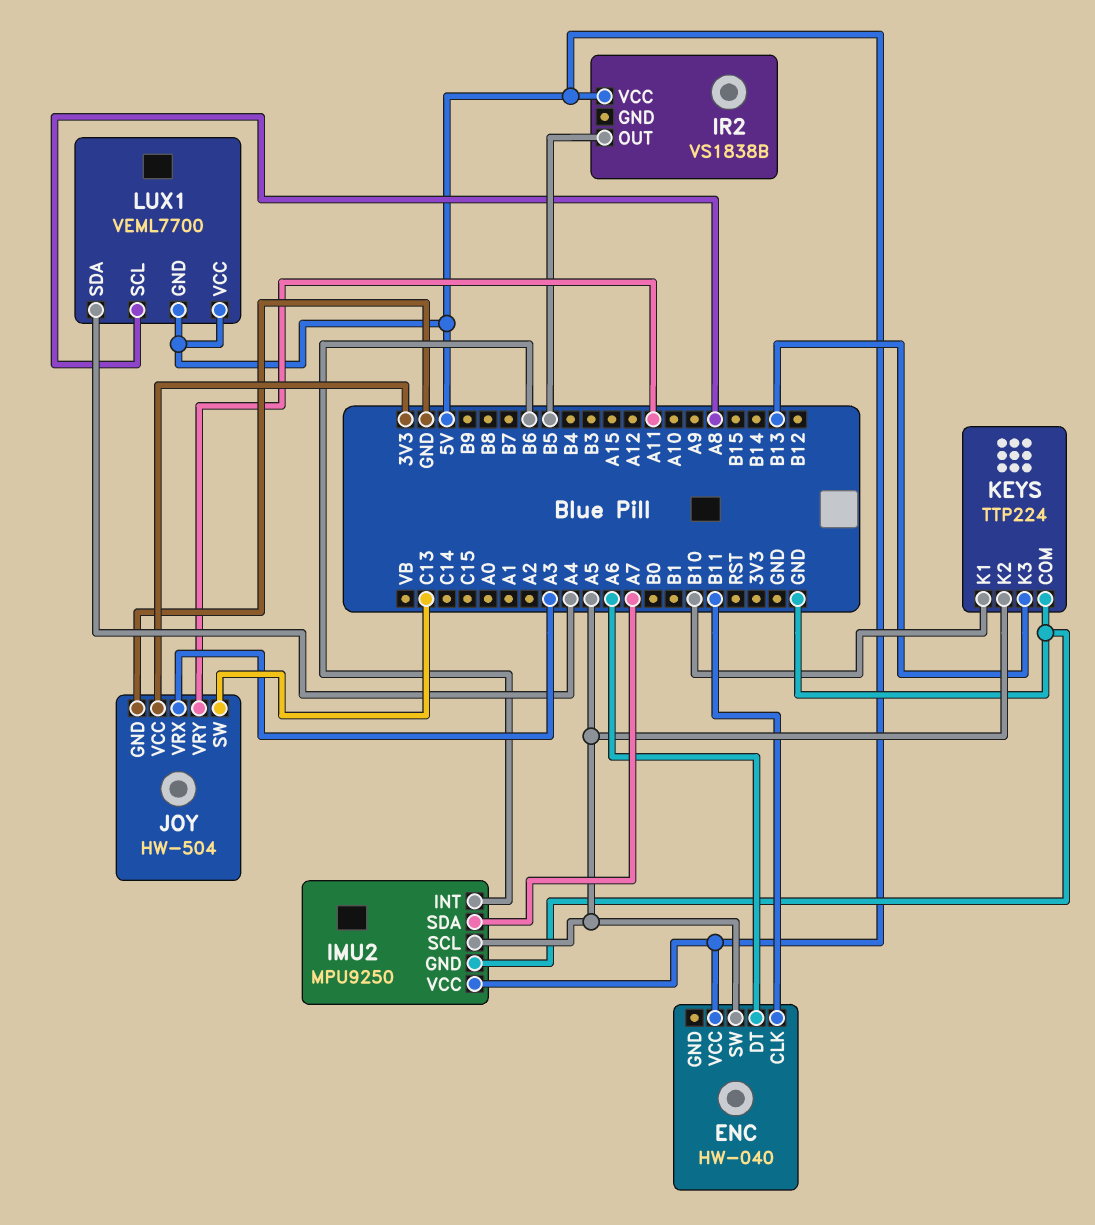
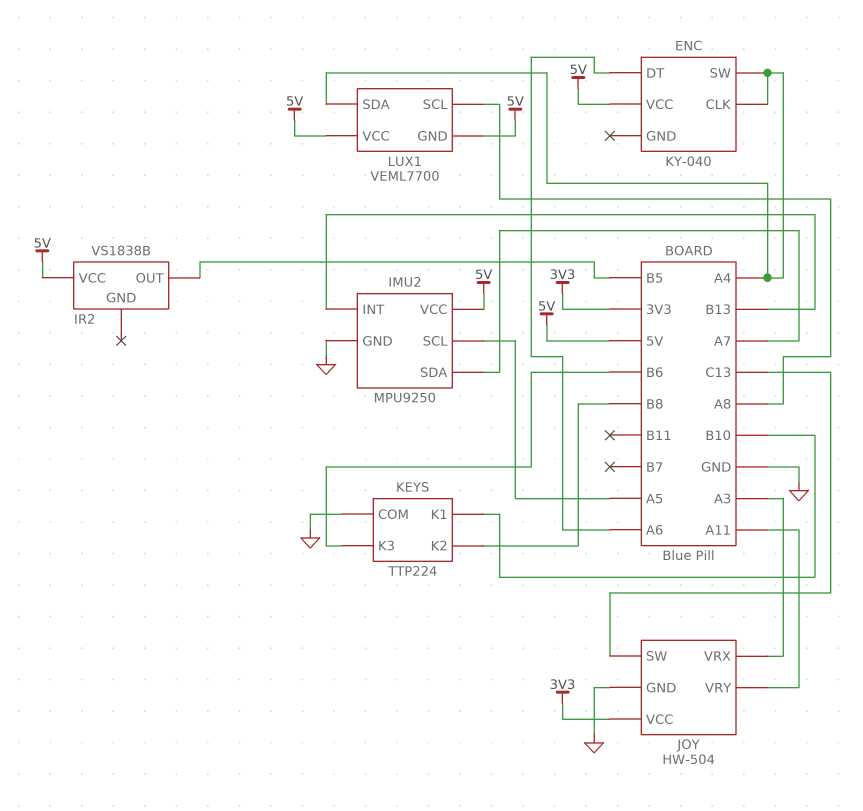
ENC: HW-040 -> KY-040
ENC pin CLK: B11 -> A4
ENC pin SW: A5 -> A4
IMU2 pin INT: B6 -> B13
KEYS pin K2: A5 -> B8
KEYS pin K3: B13 -> B6

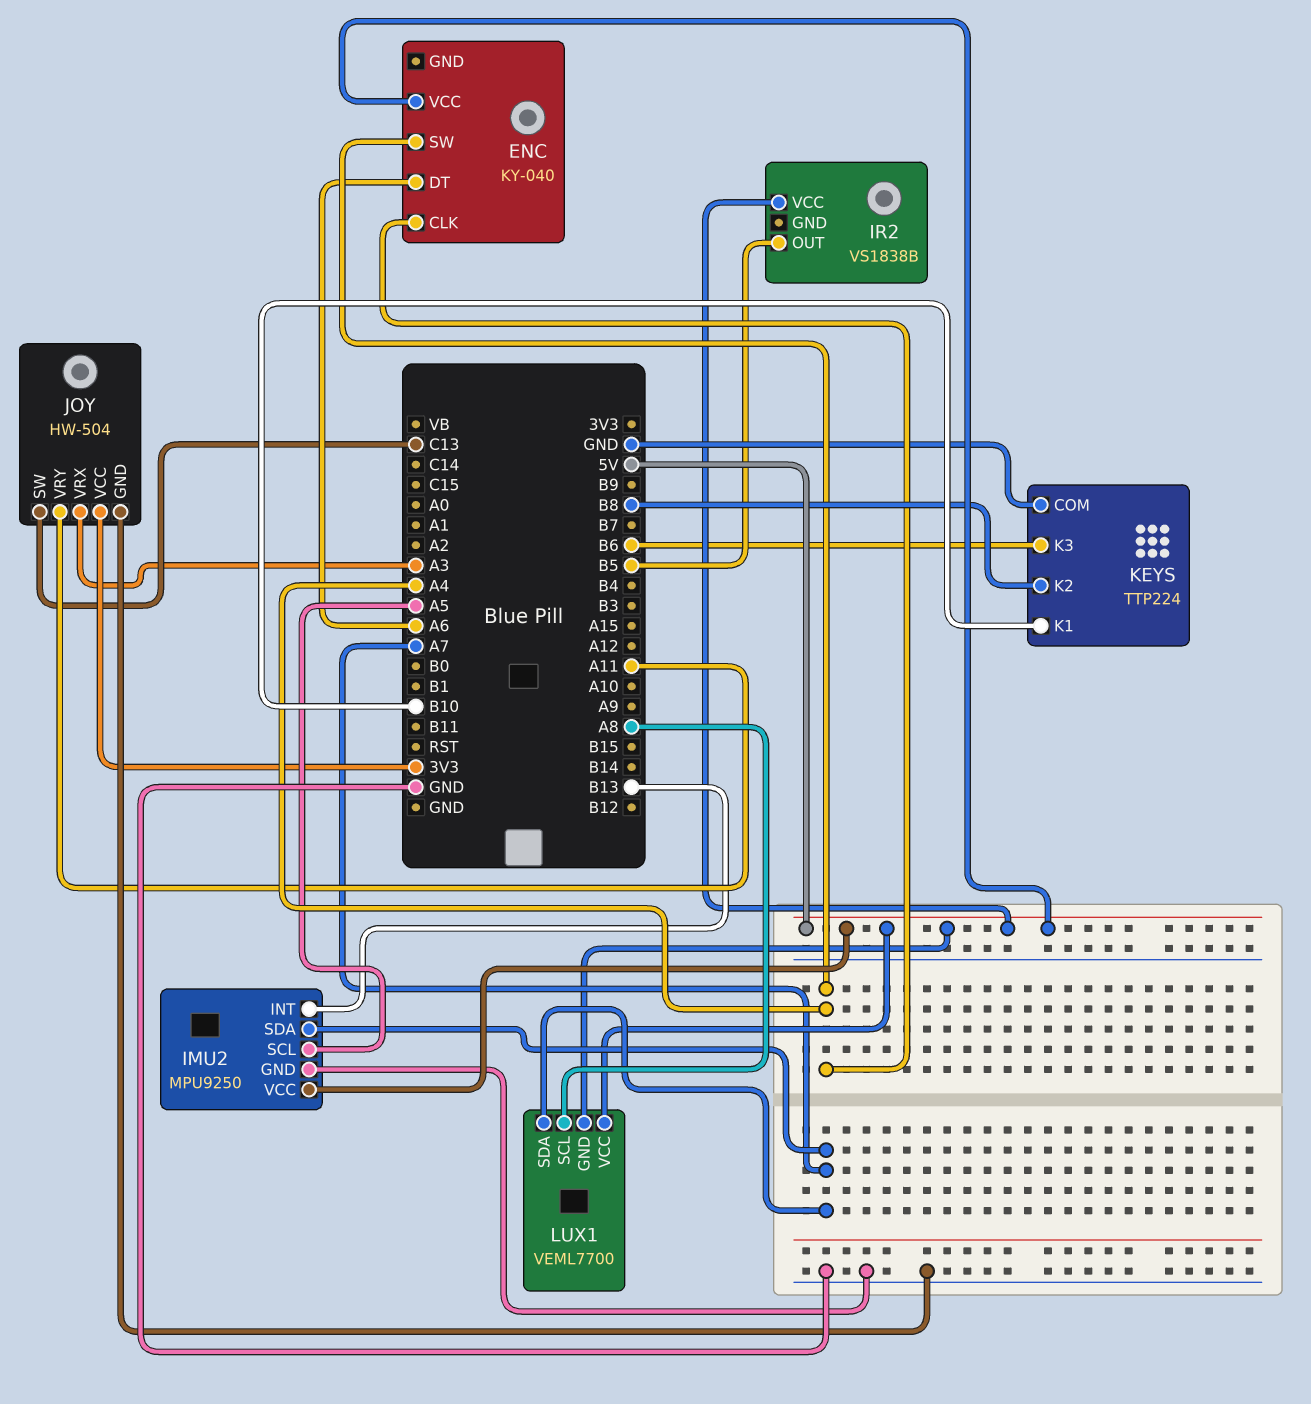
LUX1 pin SDA: A4 -> A7

